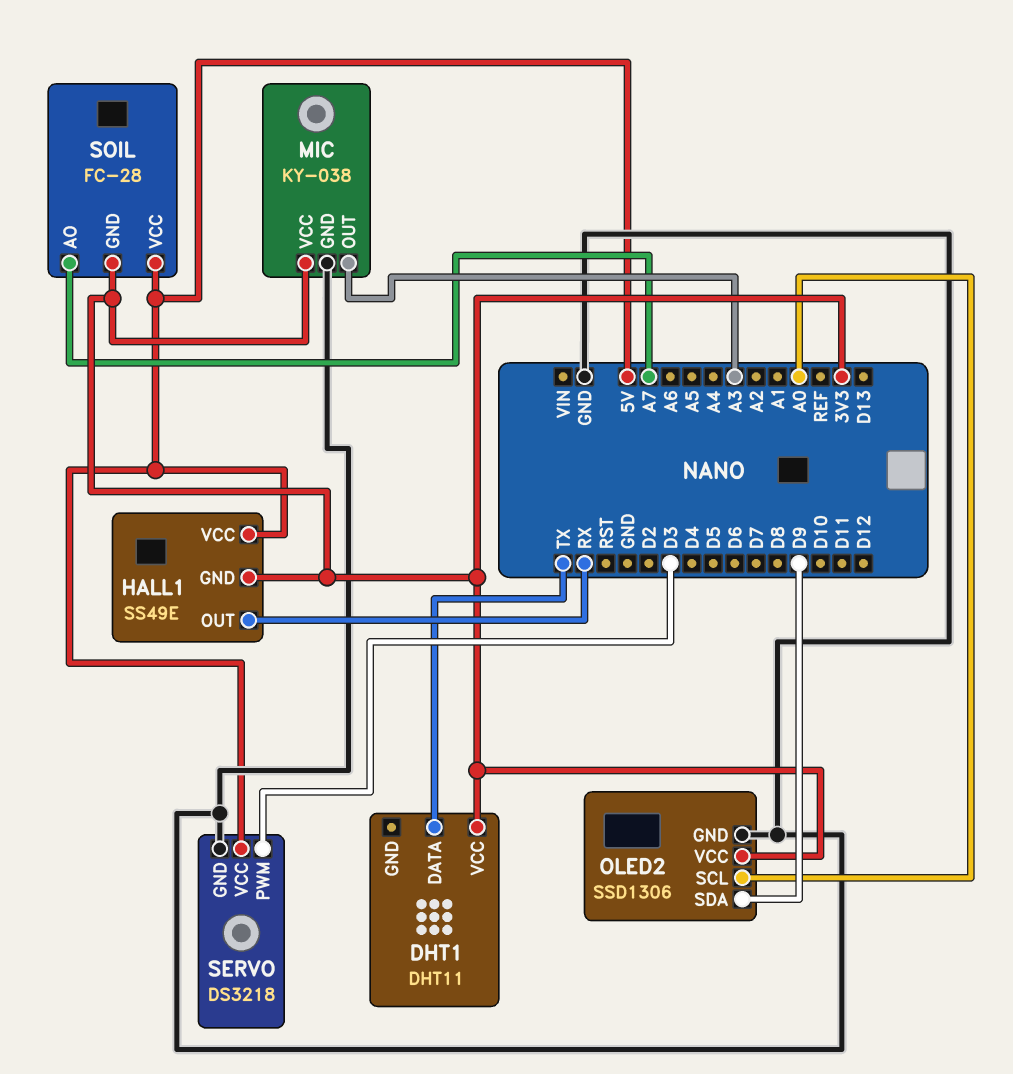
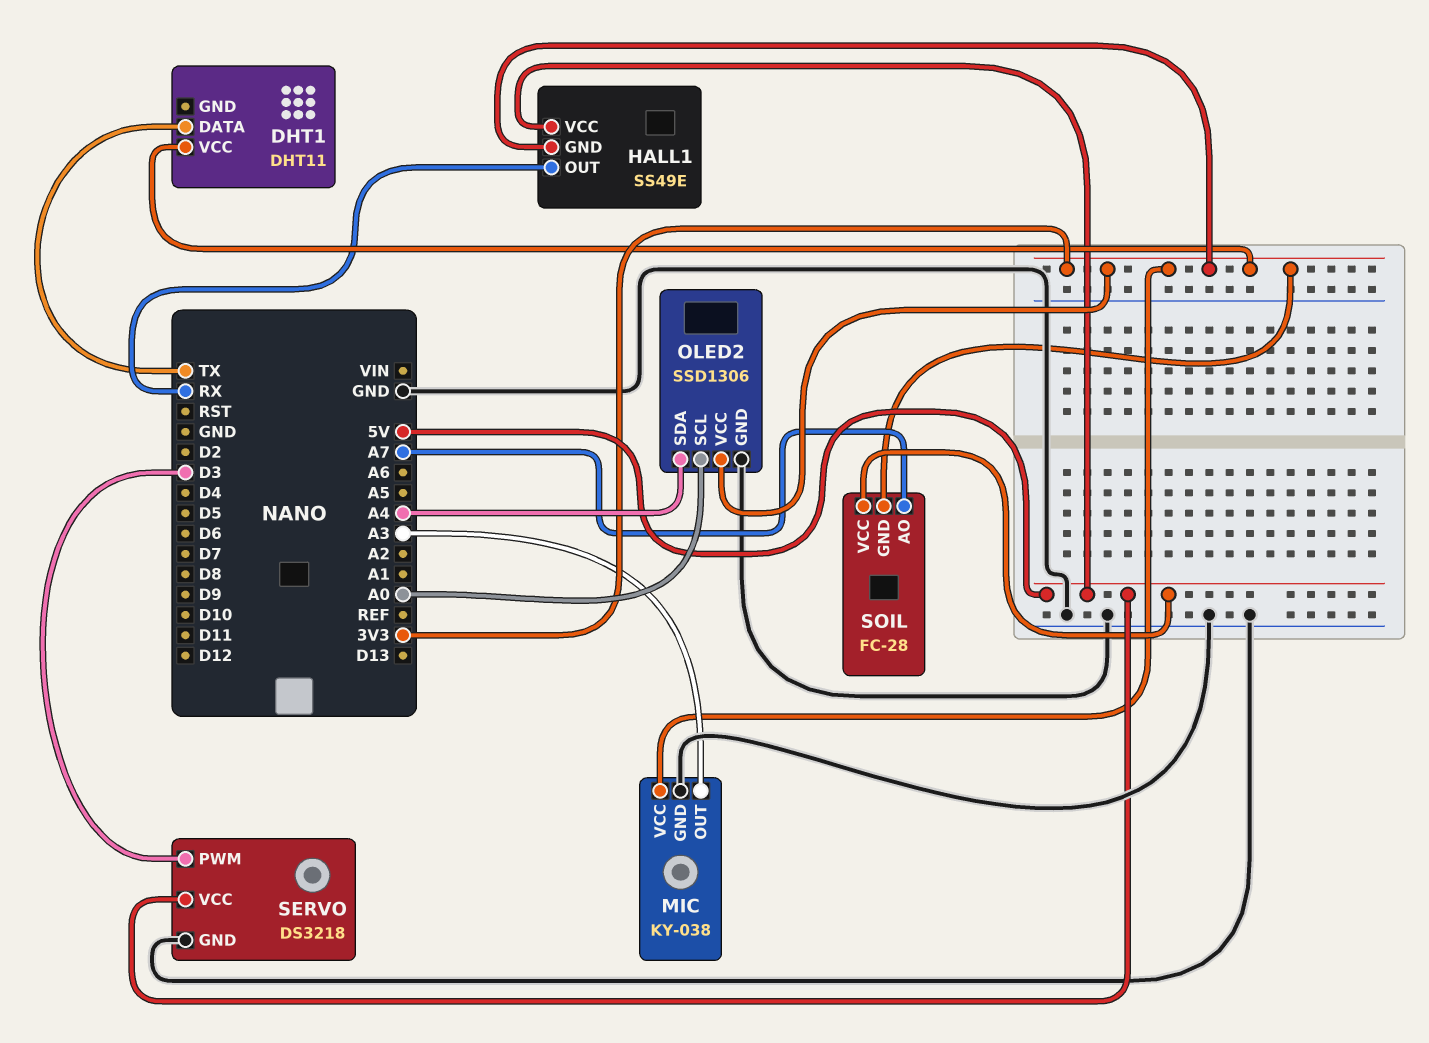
OLED2 pin SDA: D9 -> A4

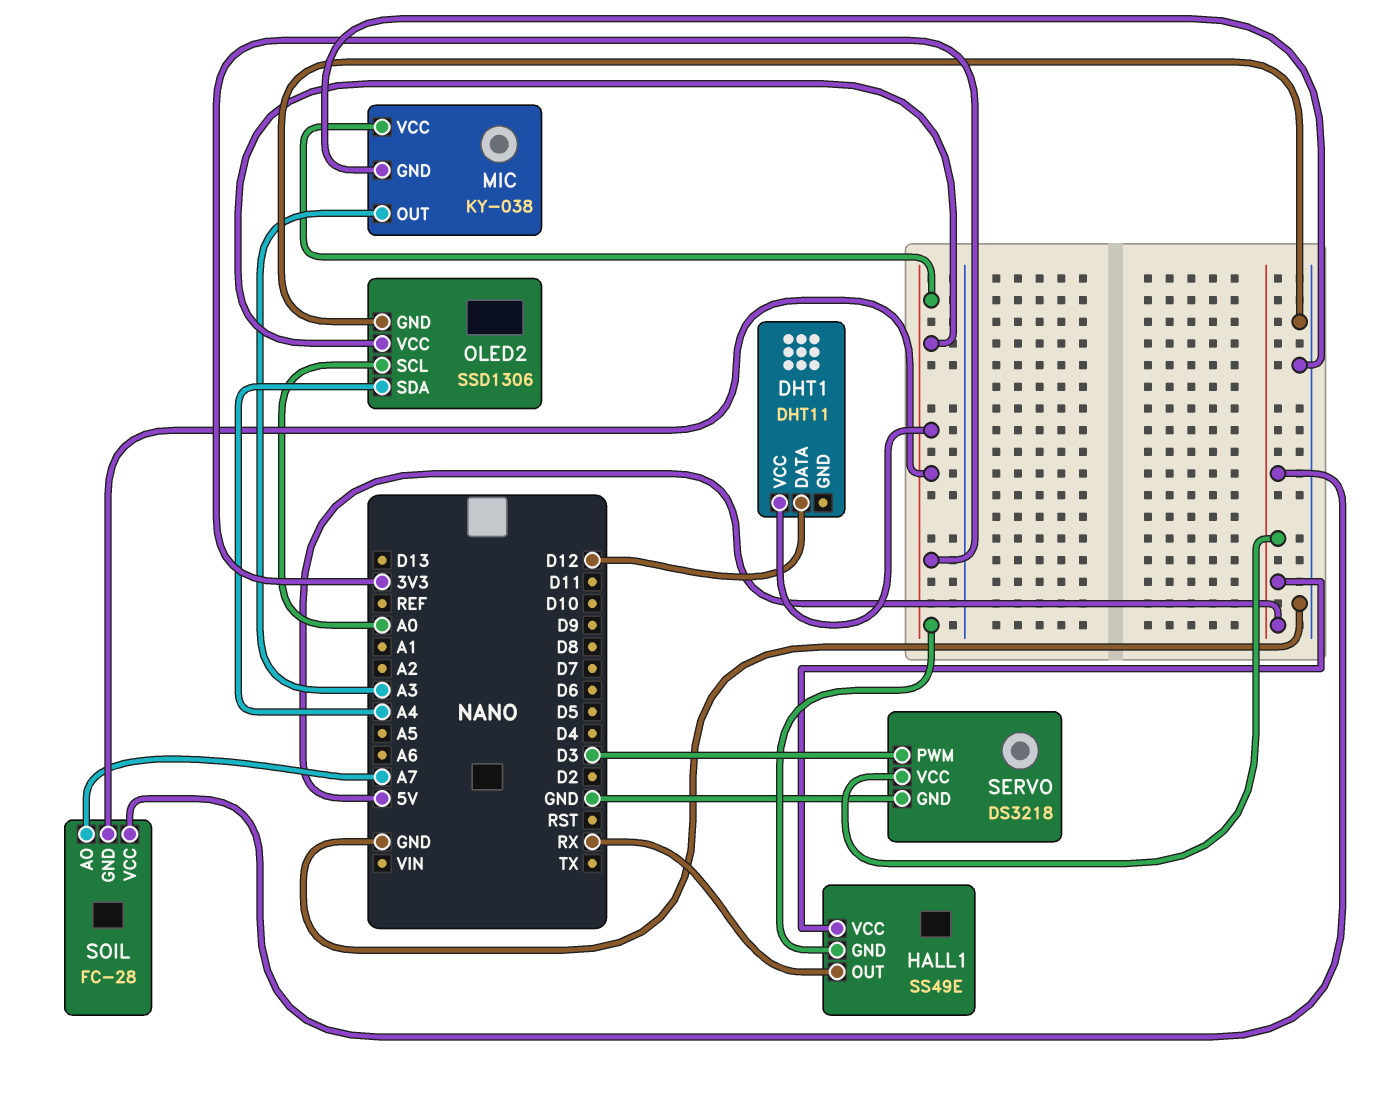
DHT1 pin DATA: TX -> D12

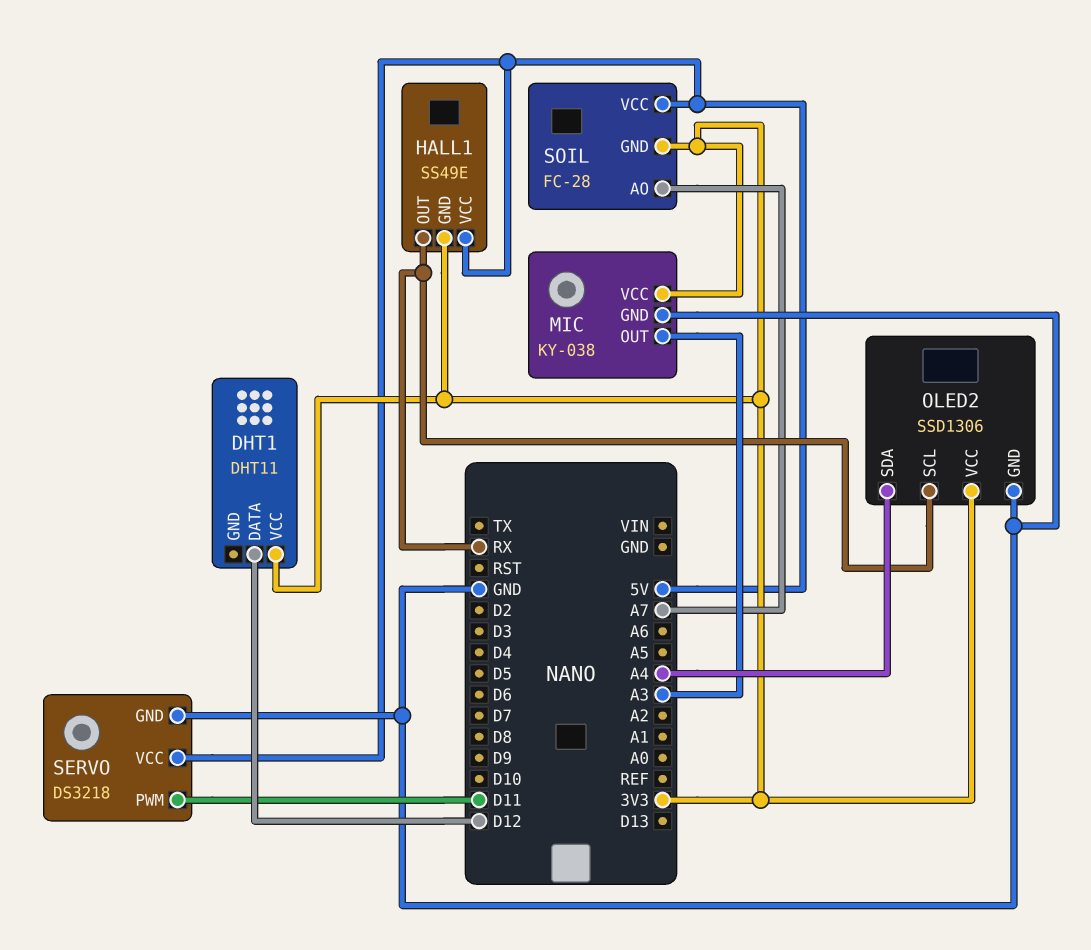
OLED2 pin SCL: A0 -> RX
SERVO pin PWM: D3 -> D11

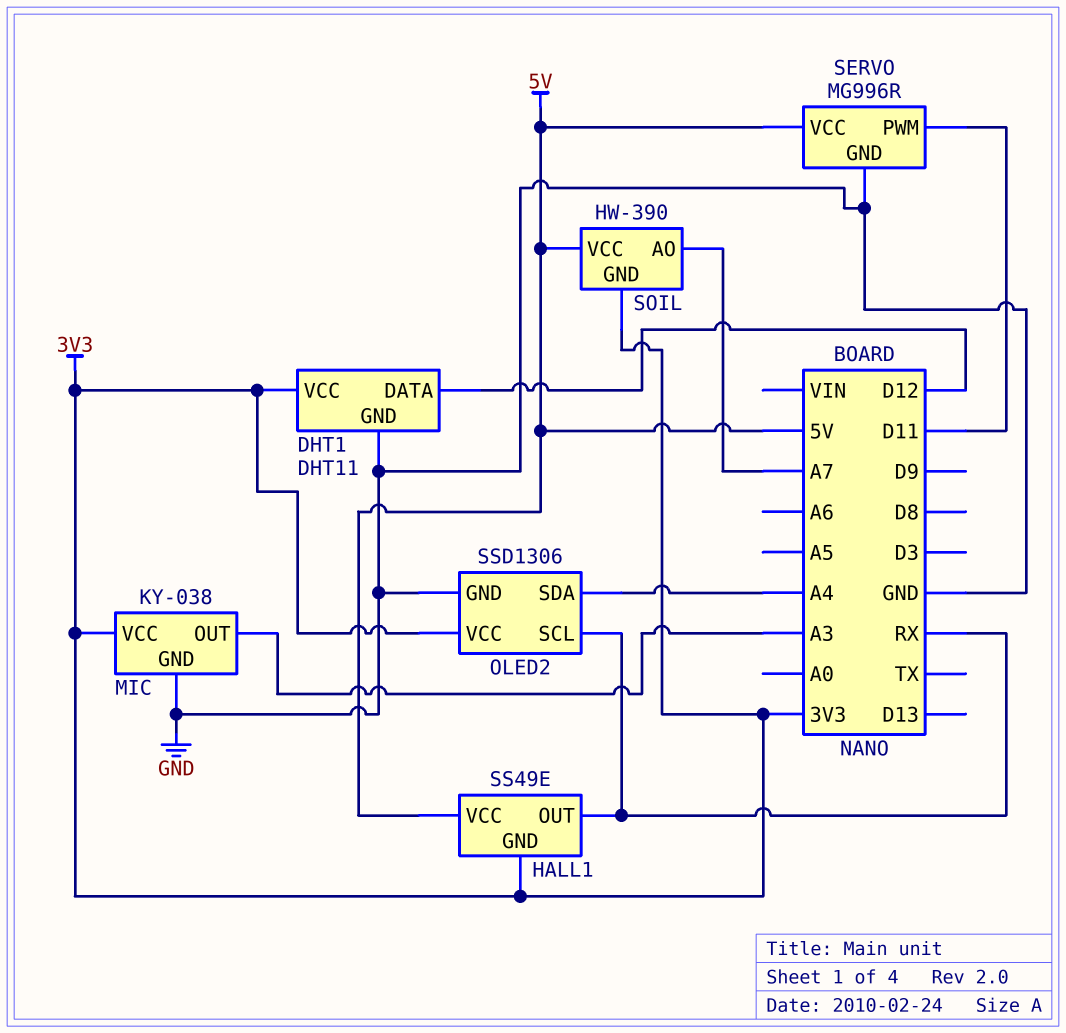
DHT1 pin GND: none -> GND
SERVO: DS3218 -> MG996R
SOIL: FC-28 -> HW-390

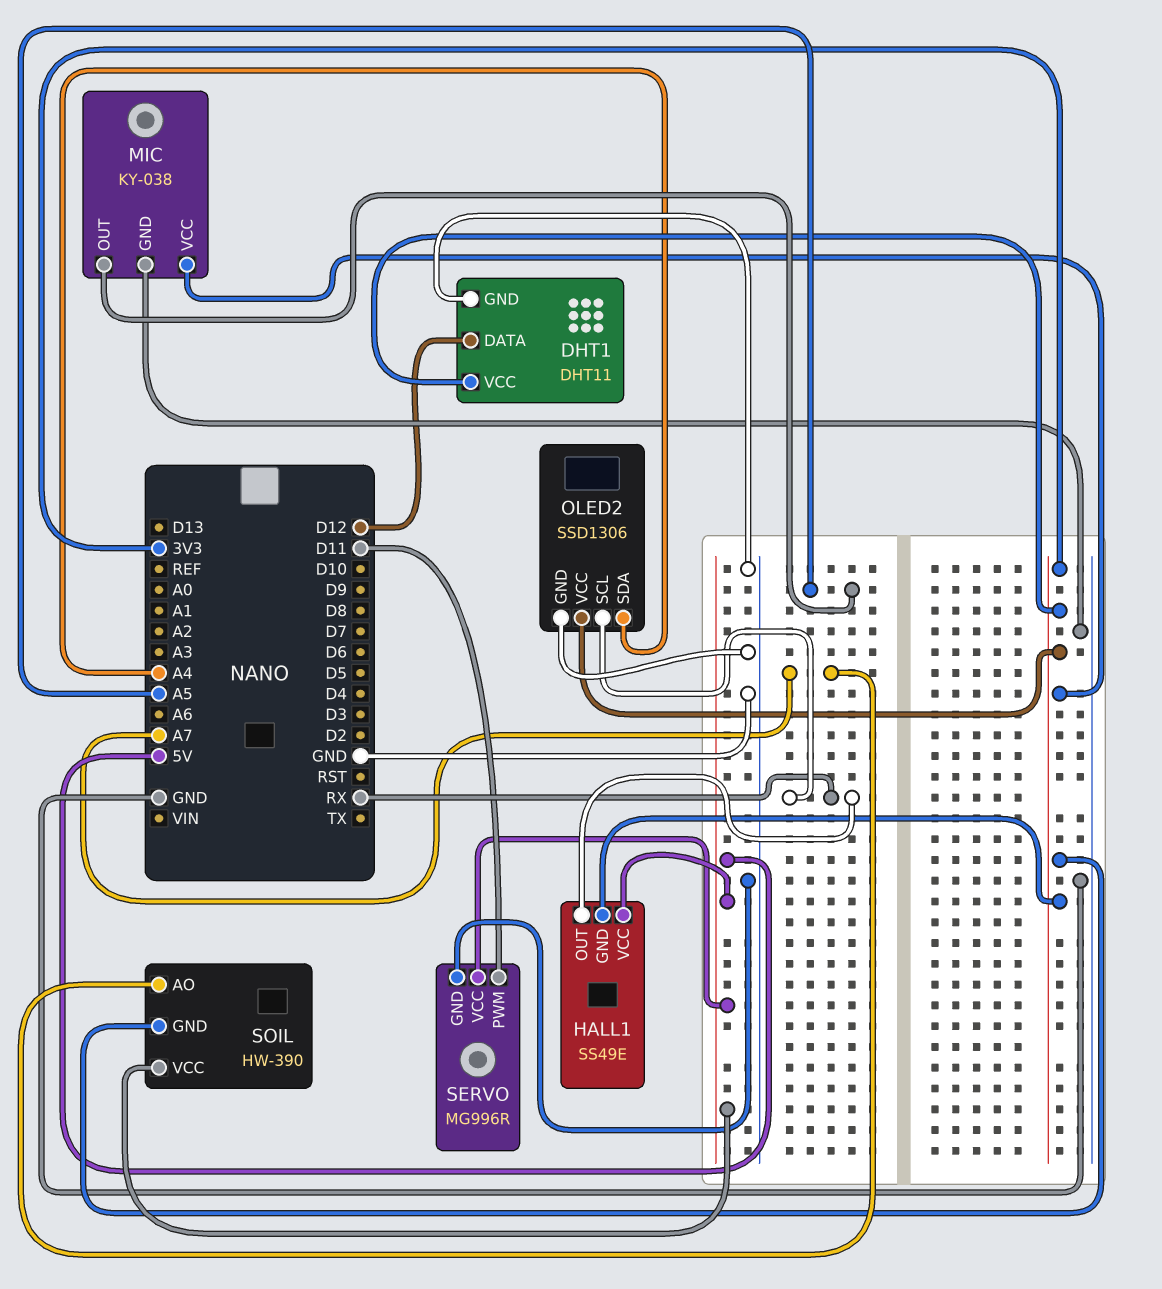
MIC pin OUT: A3 -> A5

